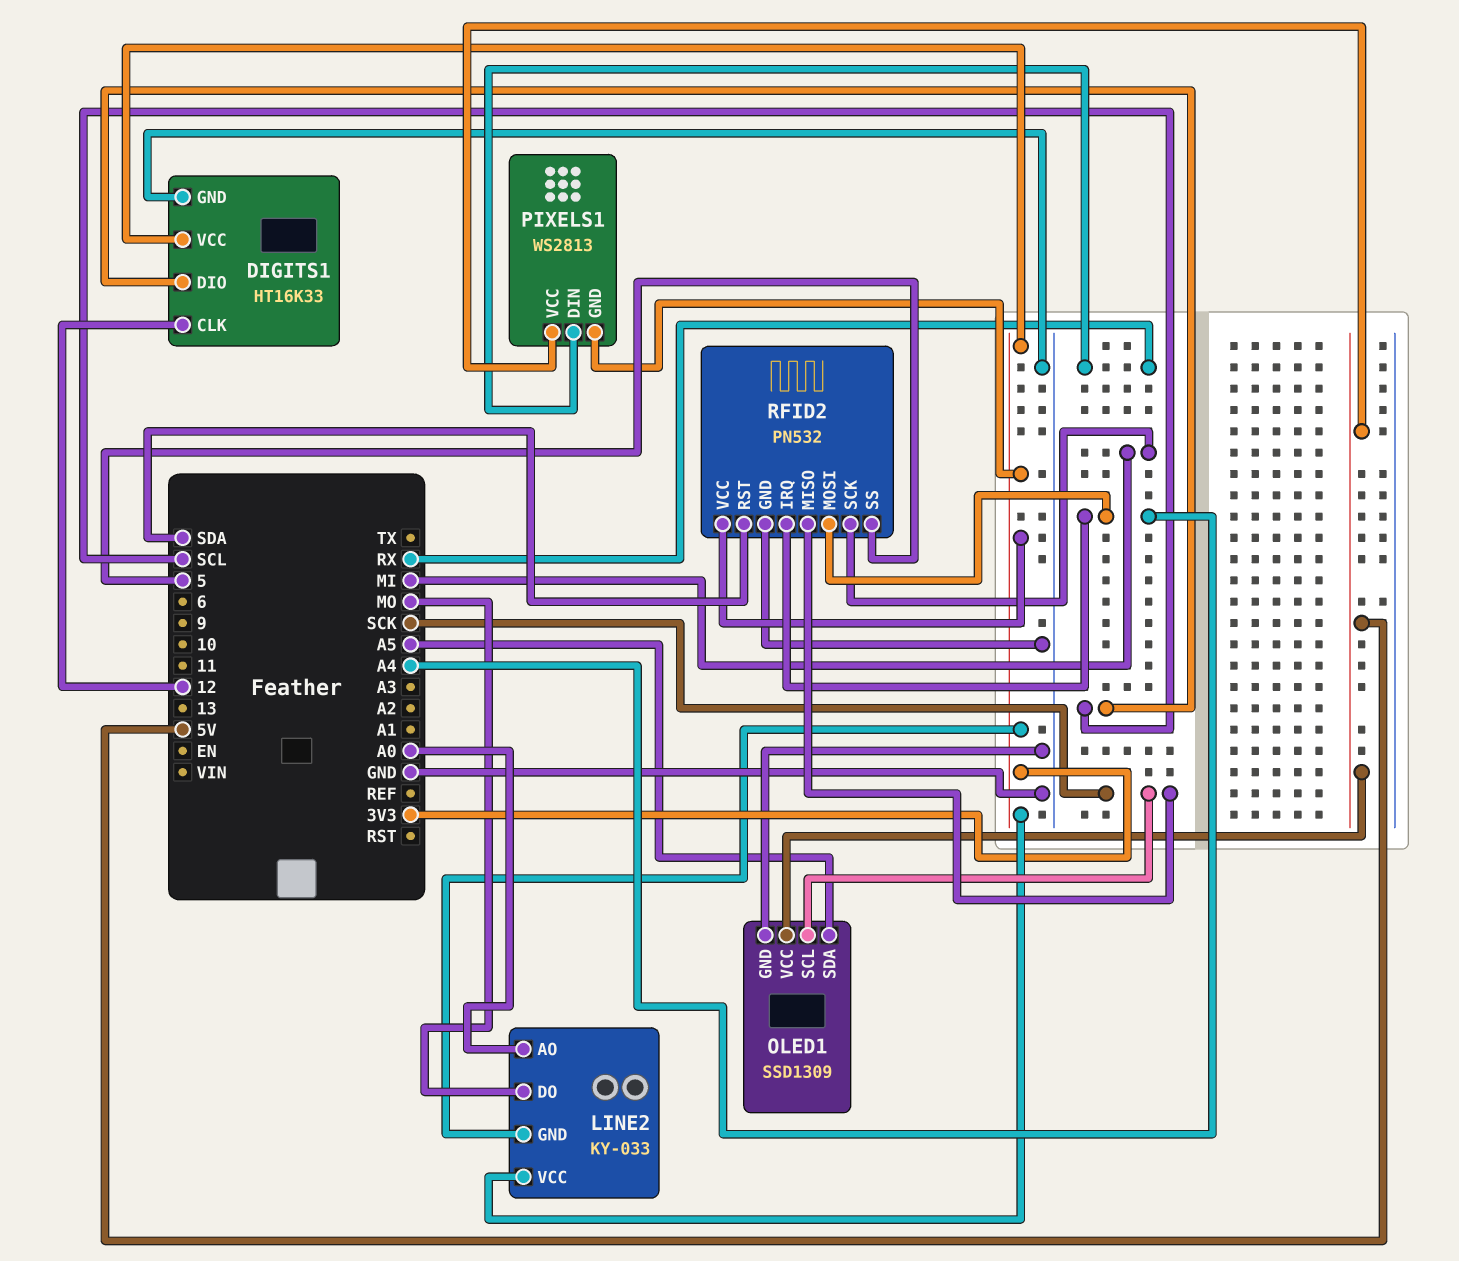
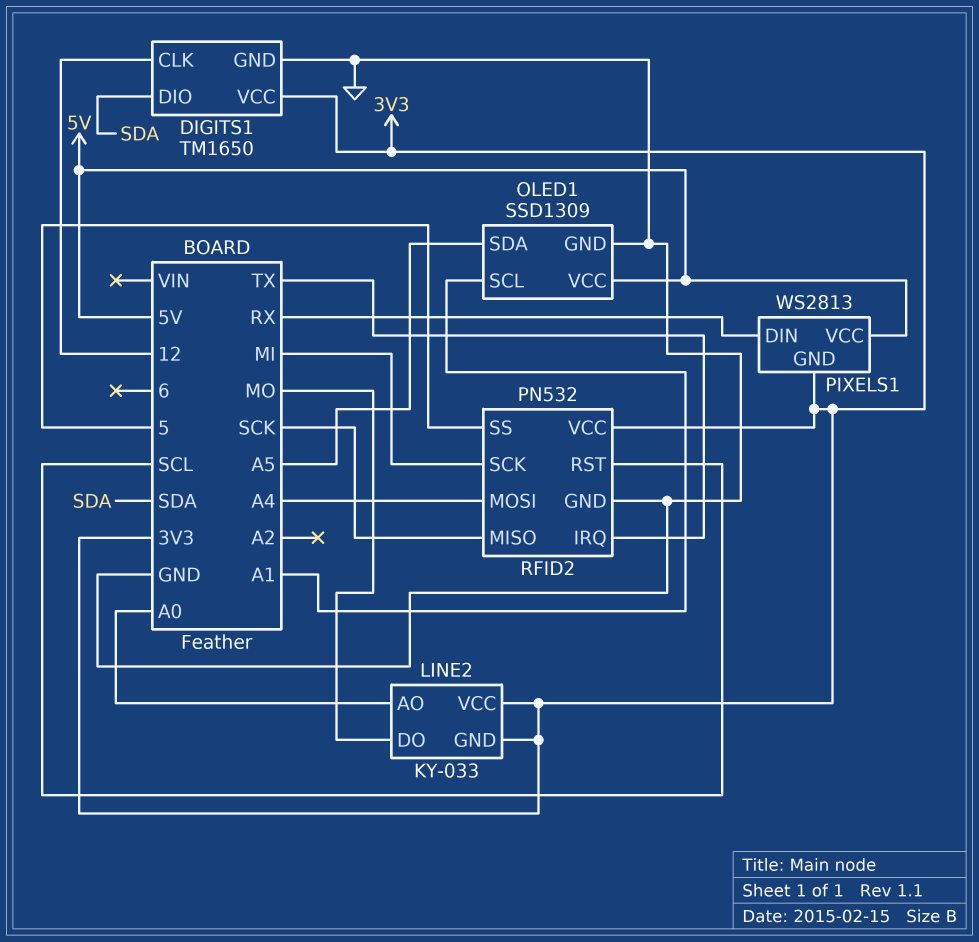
DIGITS1: HT16K33 -> TM1650
DIGITS1 pin DIO: SCL -> SDA
OLED1 pin SCL: SCK -> A1
RFID2 pin IRQ: A4 -> TX
RFID2 pin RST: SDA -> SCL

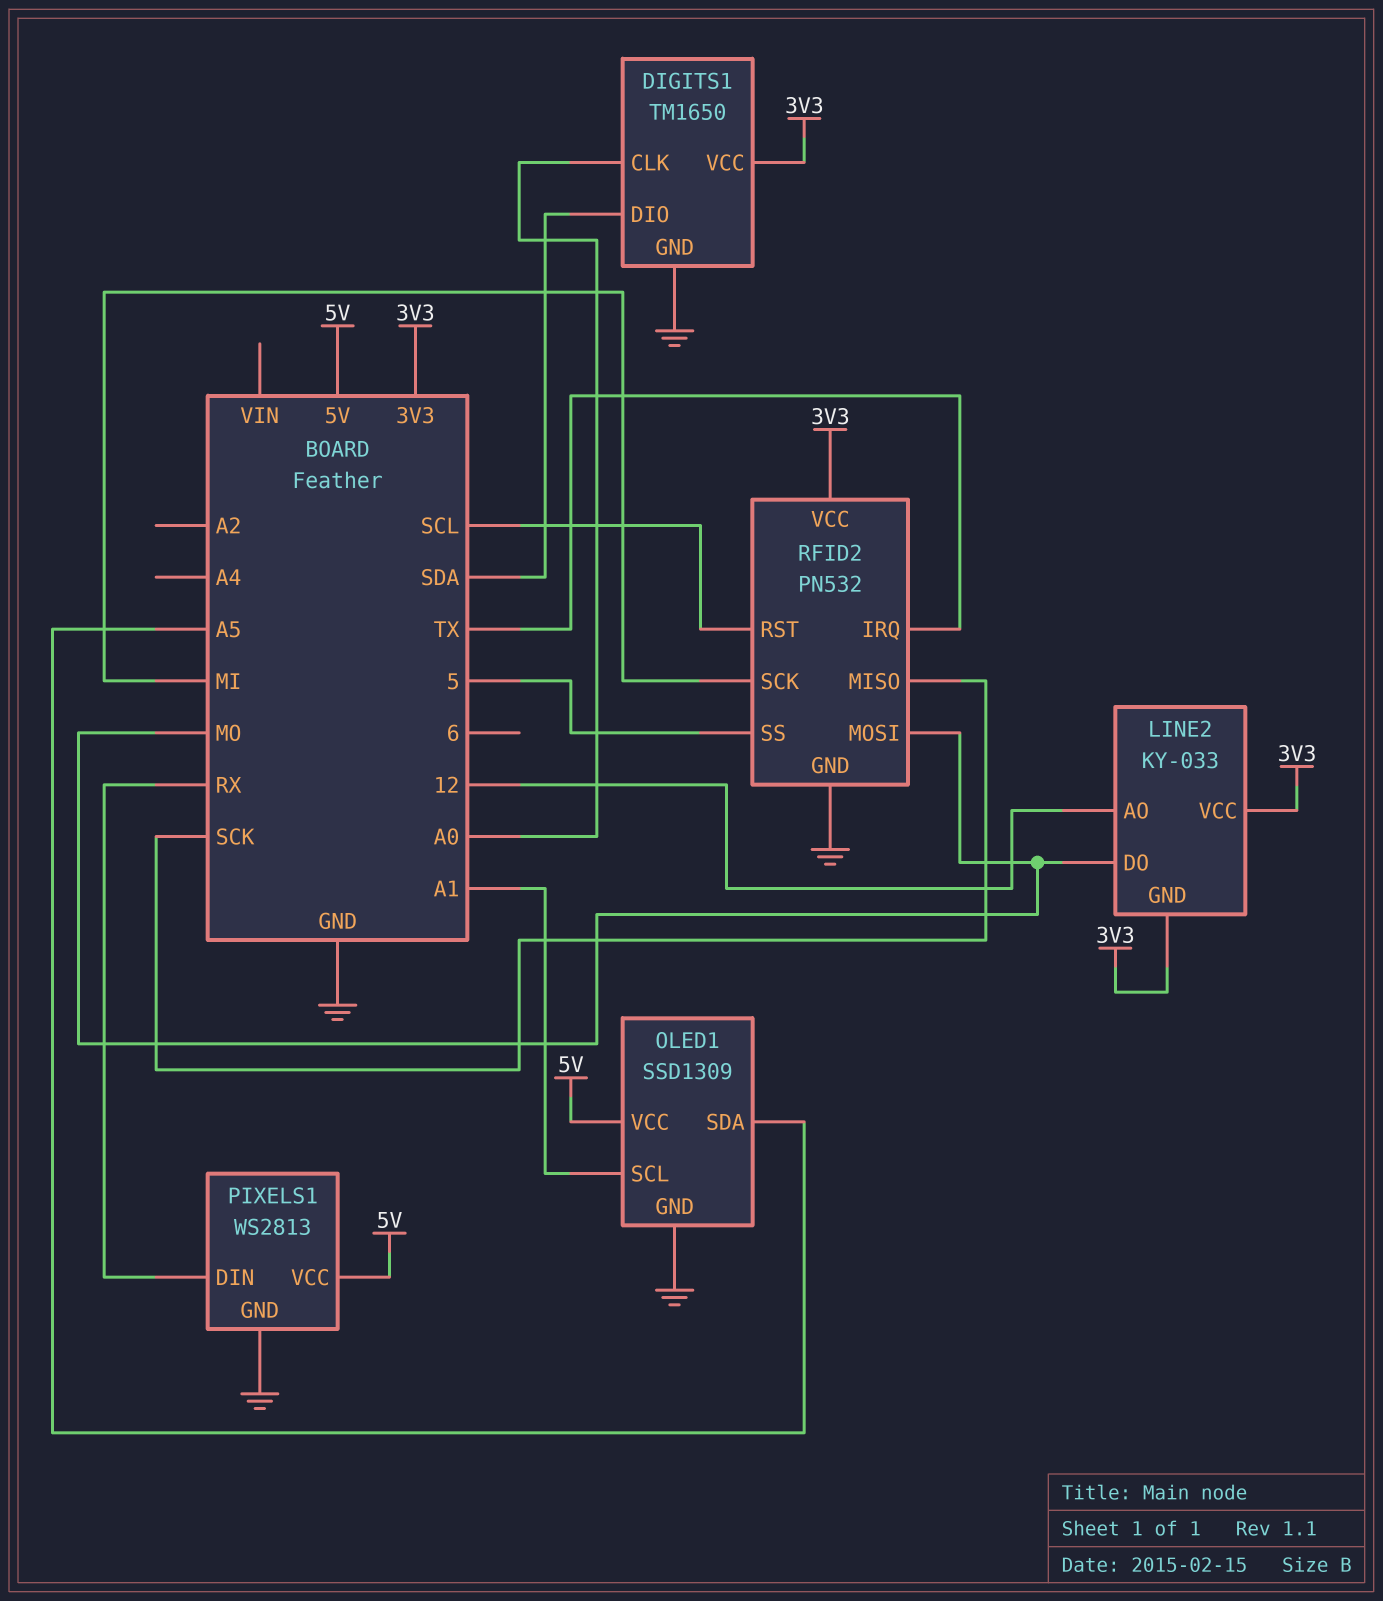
DIGITS1 pin CLK: 12 -> A0
LINE2 pin AO: A0 -> 12
PIXELS1 pin GND: 3V3 -> GND
RFID2 pin MOSI: A4 -> MO

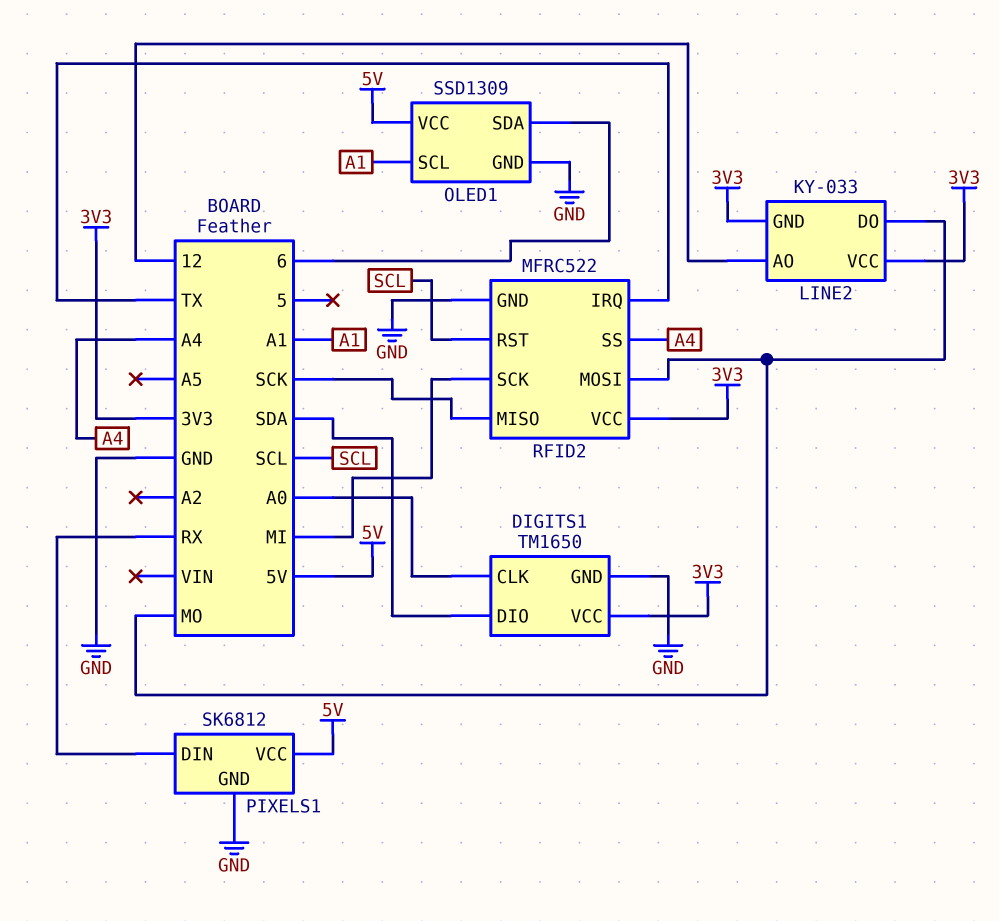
OLED1 pin SDA: A5 -> 6
PIXELS1: WS2813 -> SK6812
RFID2: PN532 -> MFRC522
RFID2 pin SS: 5 -> A4

